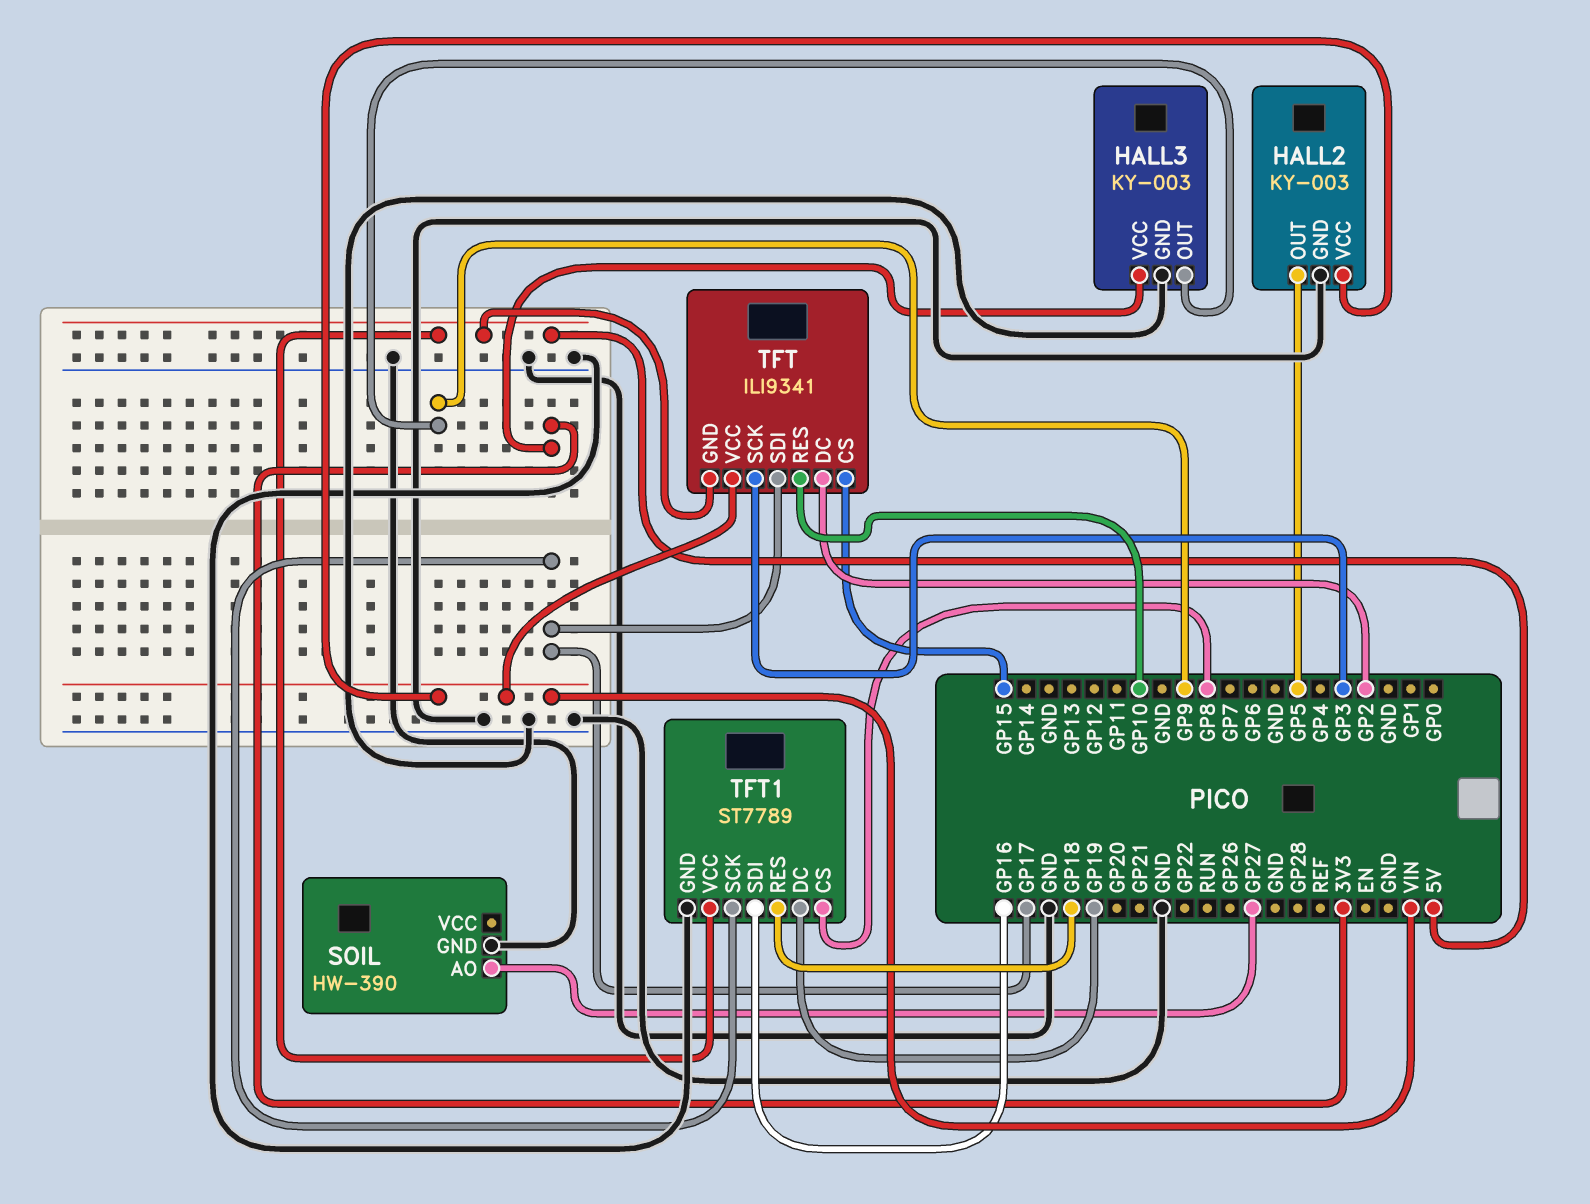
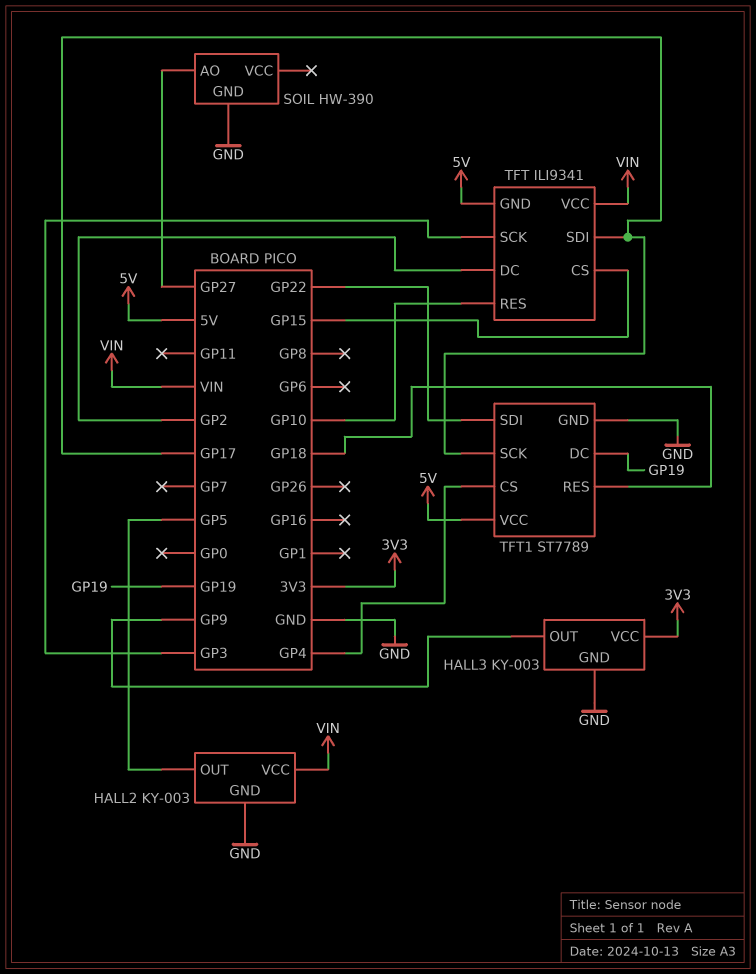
TFT1 pin CS: GP8 -> GP4
TFT1 pin SDI: GP16 -> GP22

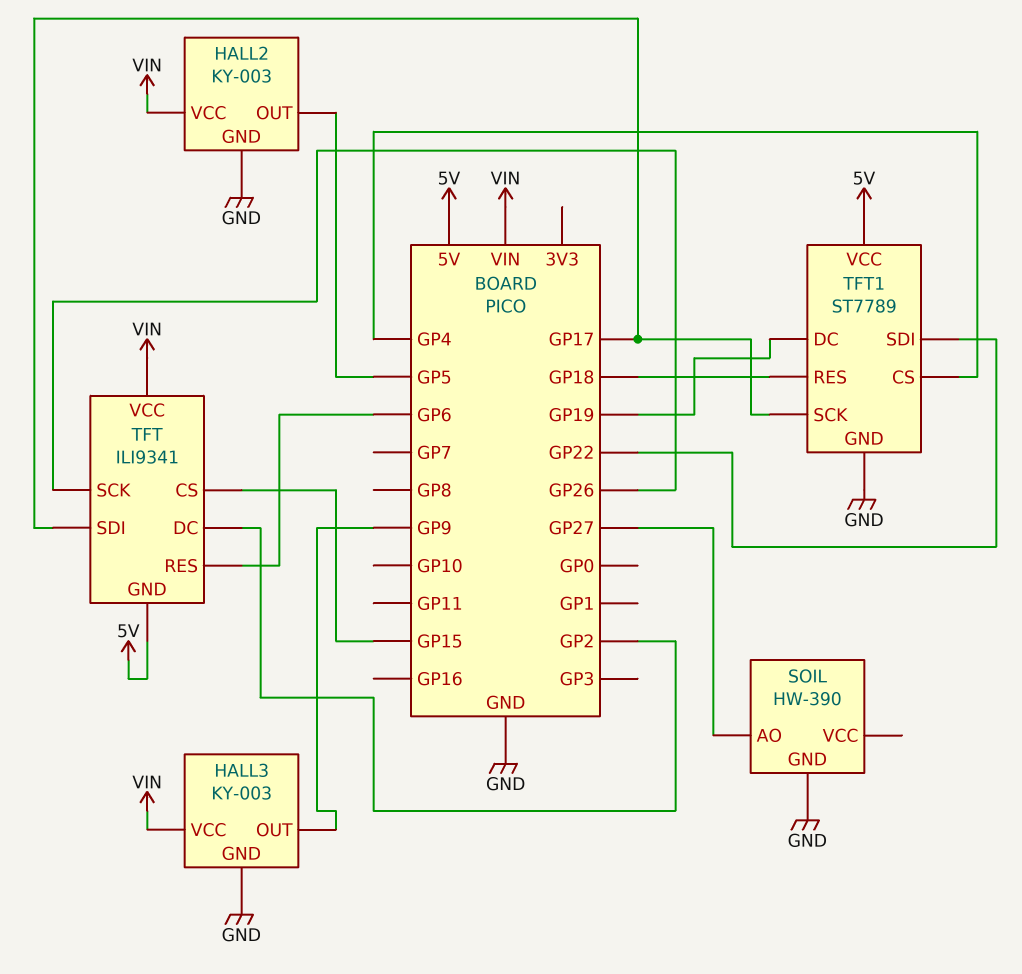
HALL3 pin VCC: 3V3 -> VIN
TFT pin RES: GP10 -> GP6
TFT pin SCK: GP3 -> GP26

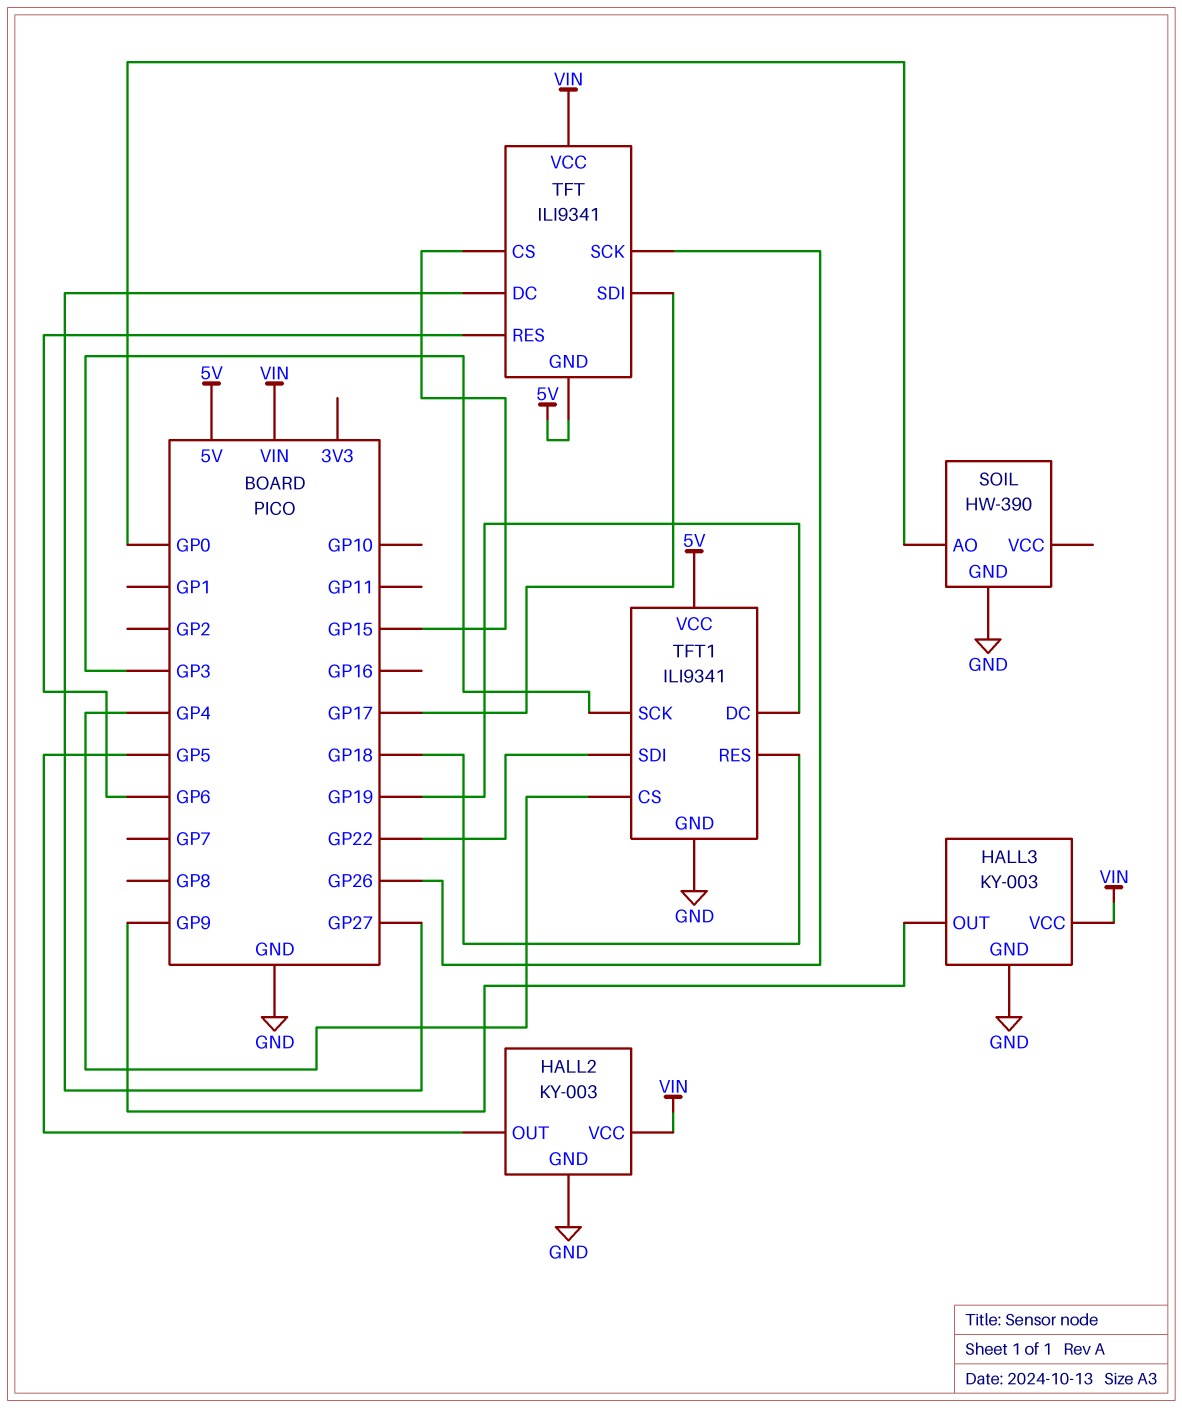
SOIL pin AO: GP27 -> GP0
TFT pin DC: GP2 -> GP27
TFT1: ST7789 -> ILI9341
TFT1 pin SCK: GP17 -> GP3

